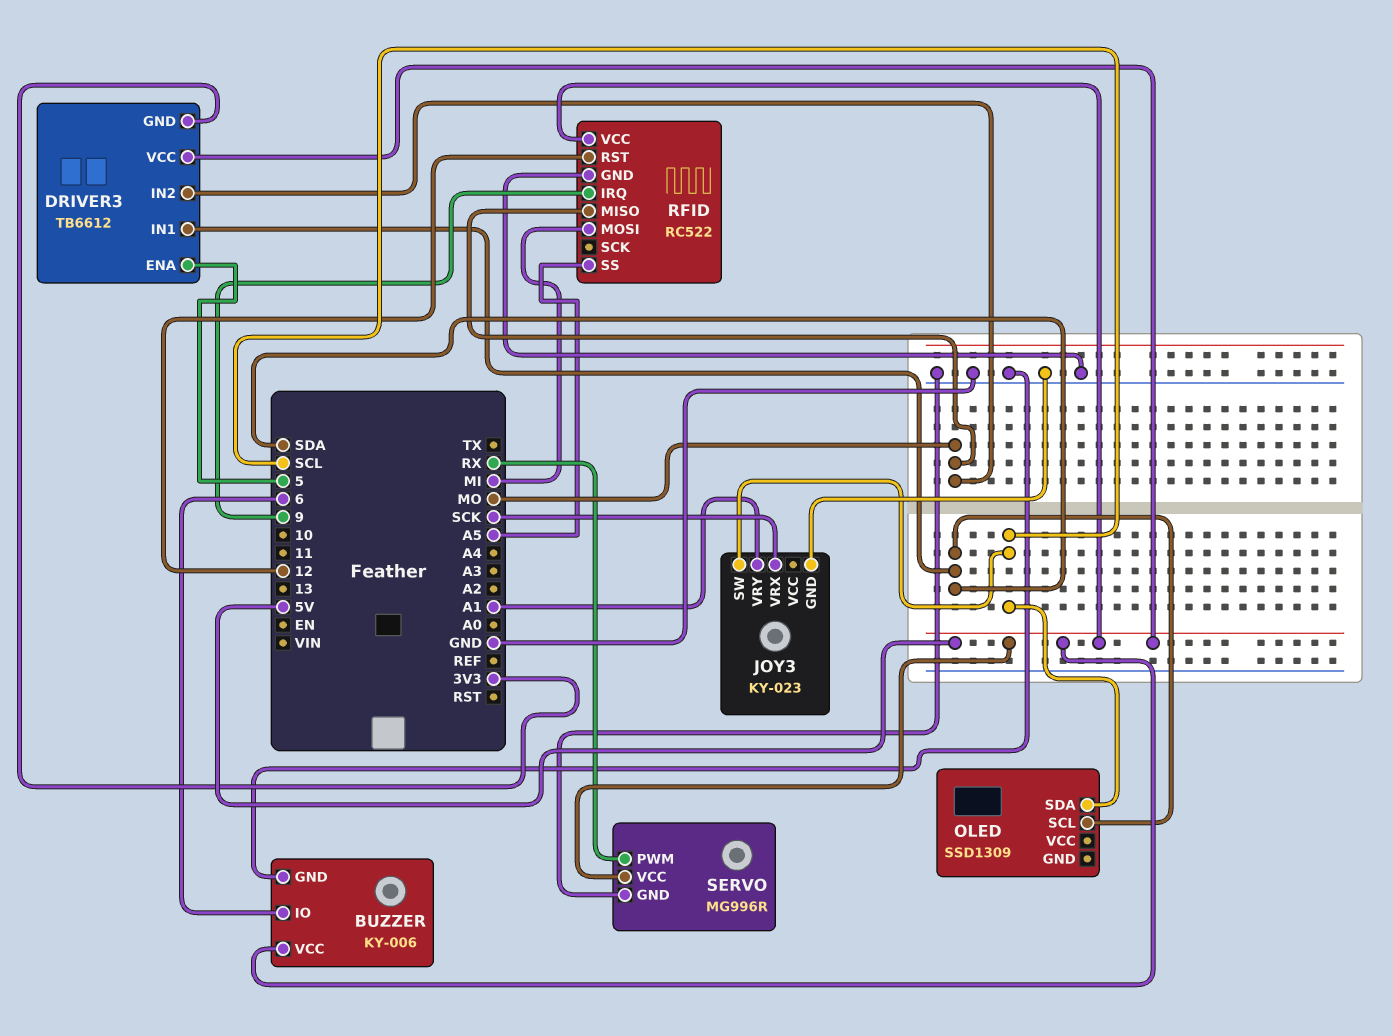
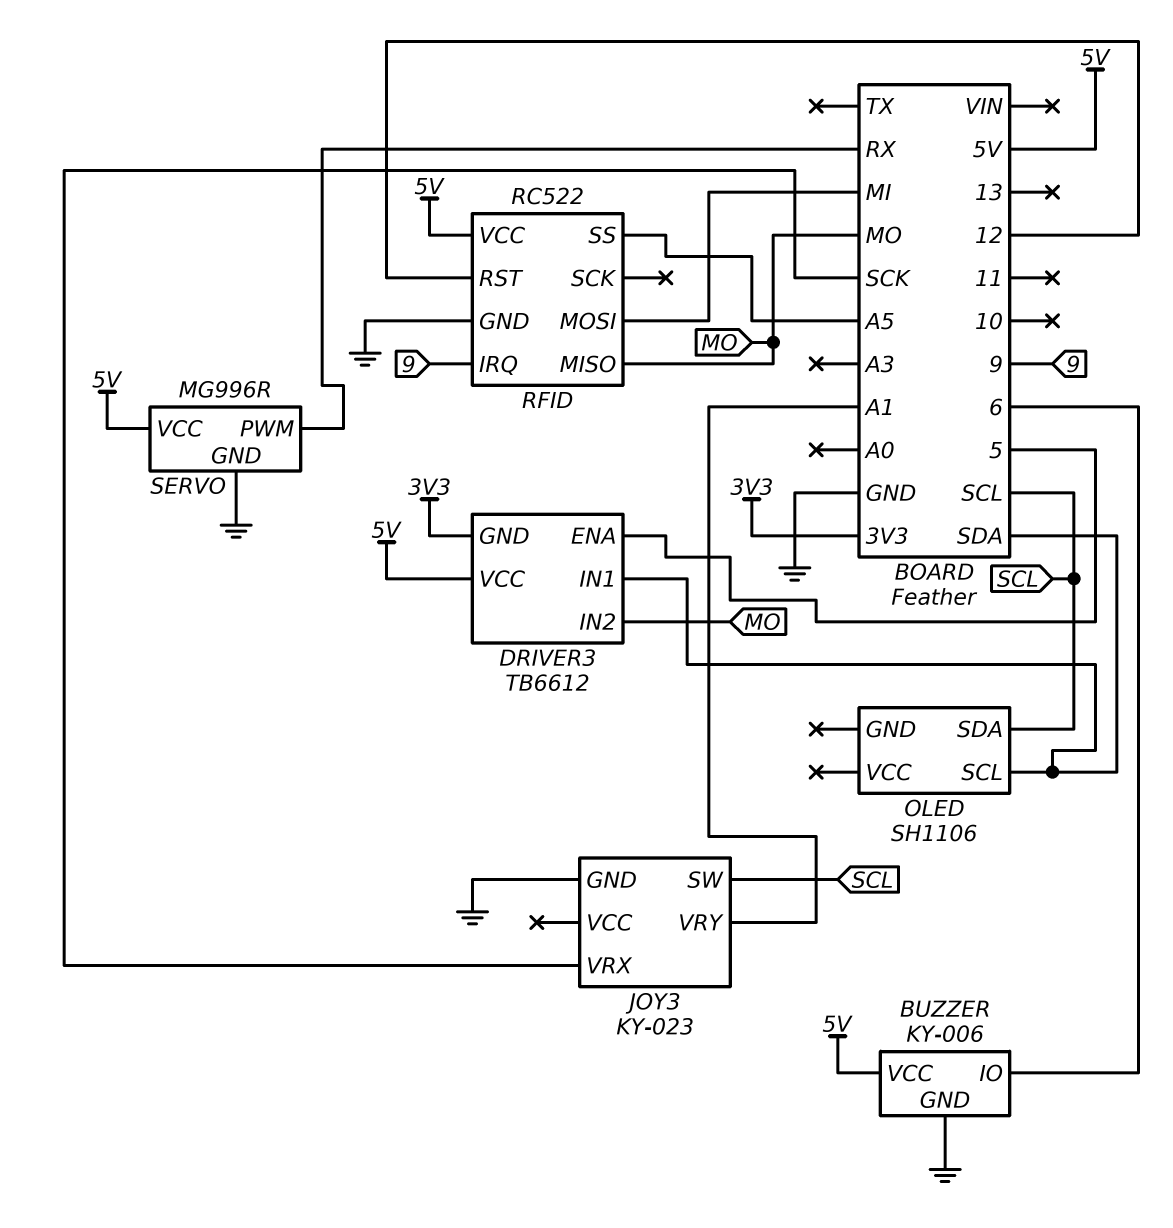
OLED: SSD1309 -> SH1106

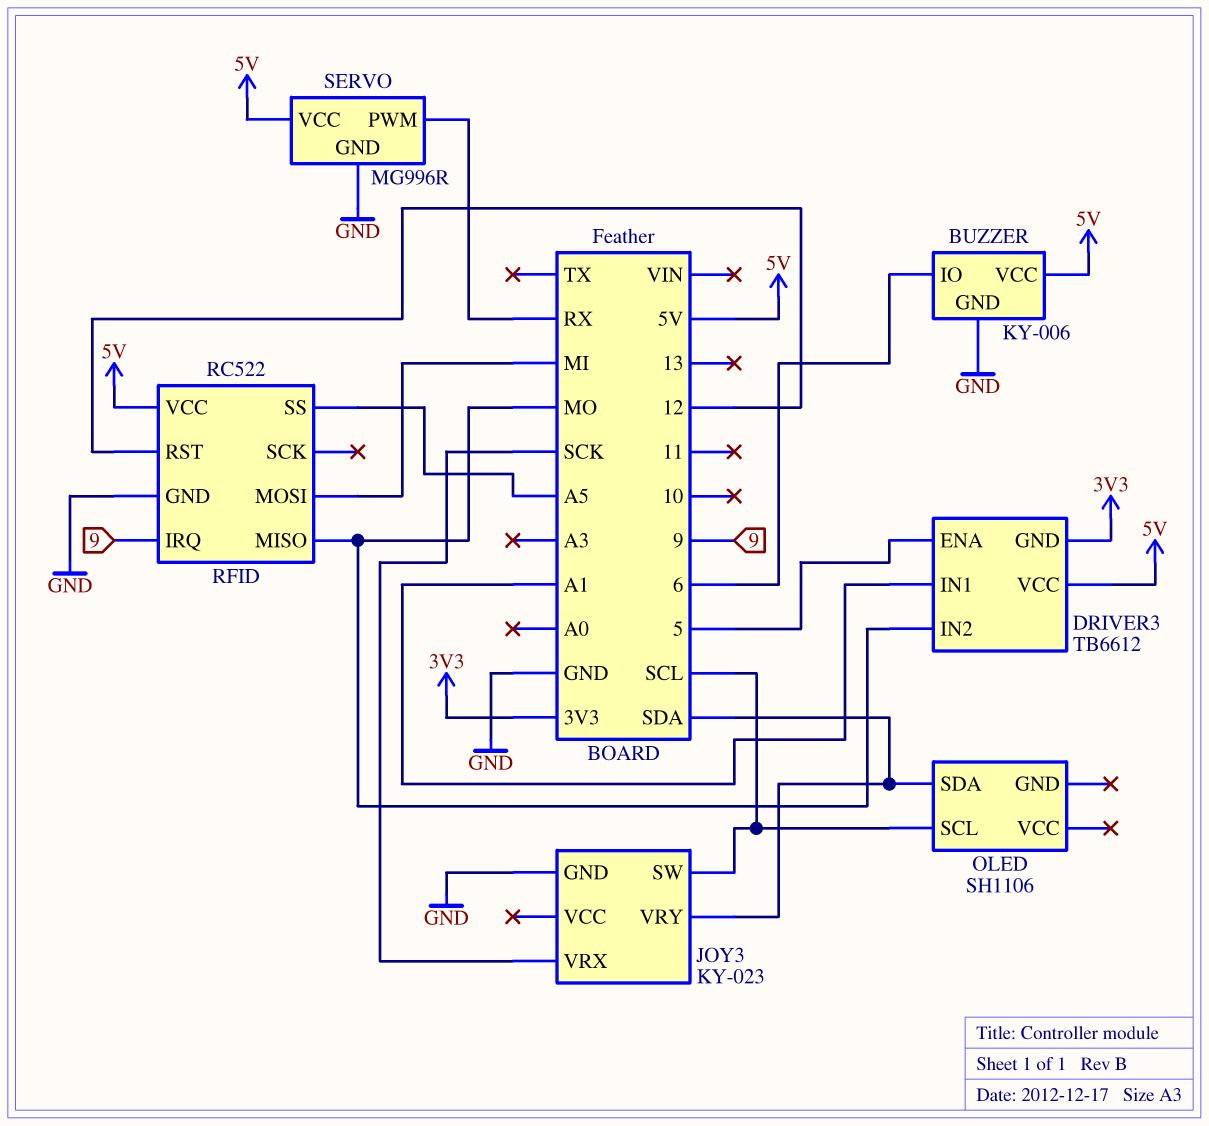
DRIVER3 pin IN1: SDA -> A1
JOY3 pin VRY: A1 -> SDA
OLED pin SCL: SDA -> SCL
OLED pin SDA: SCL -> SDA

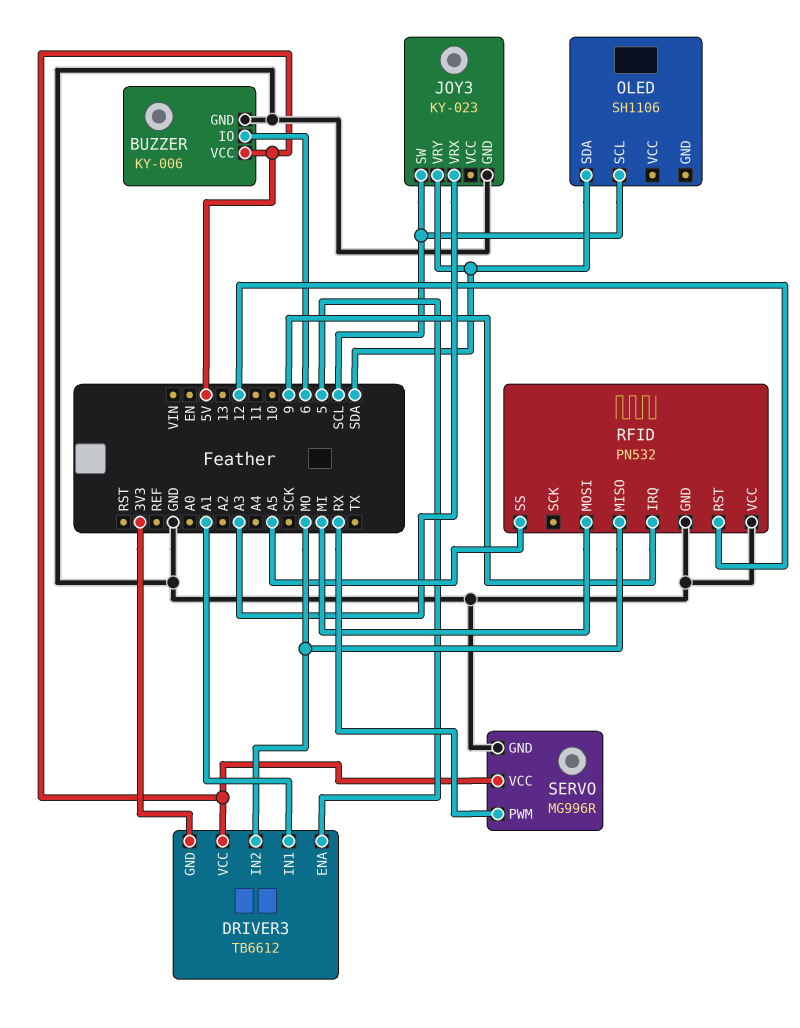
JOY3 pin VRX: SCK -> A3
RFID: RC522 -> PN532
RFID pin VCC: 5V -> GND

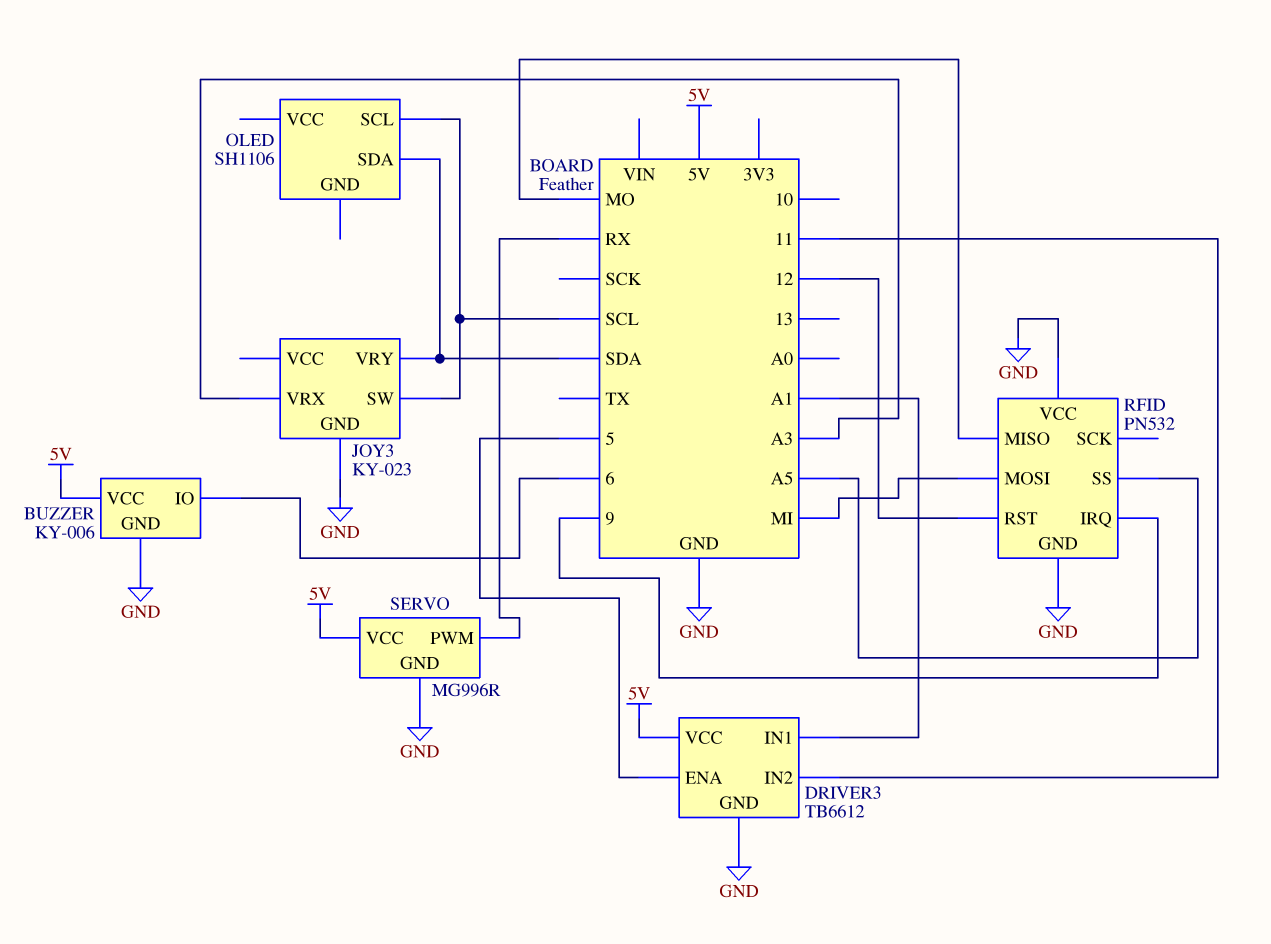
DRIVER3 pin GND: 3V3 -> GND
DRIVER3 pin IN2: MO -> 11

